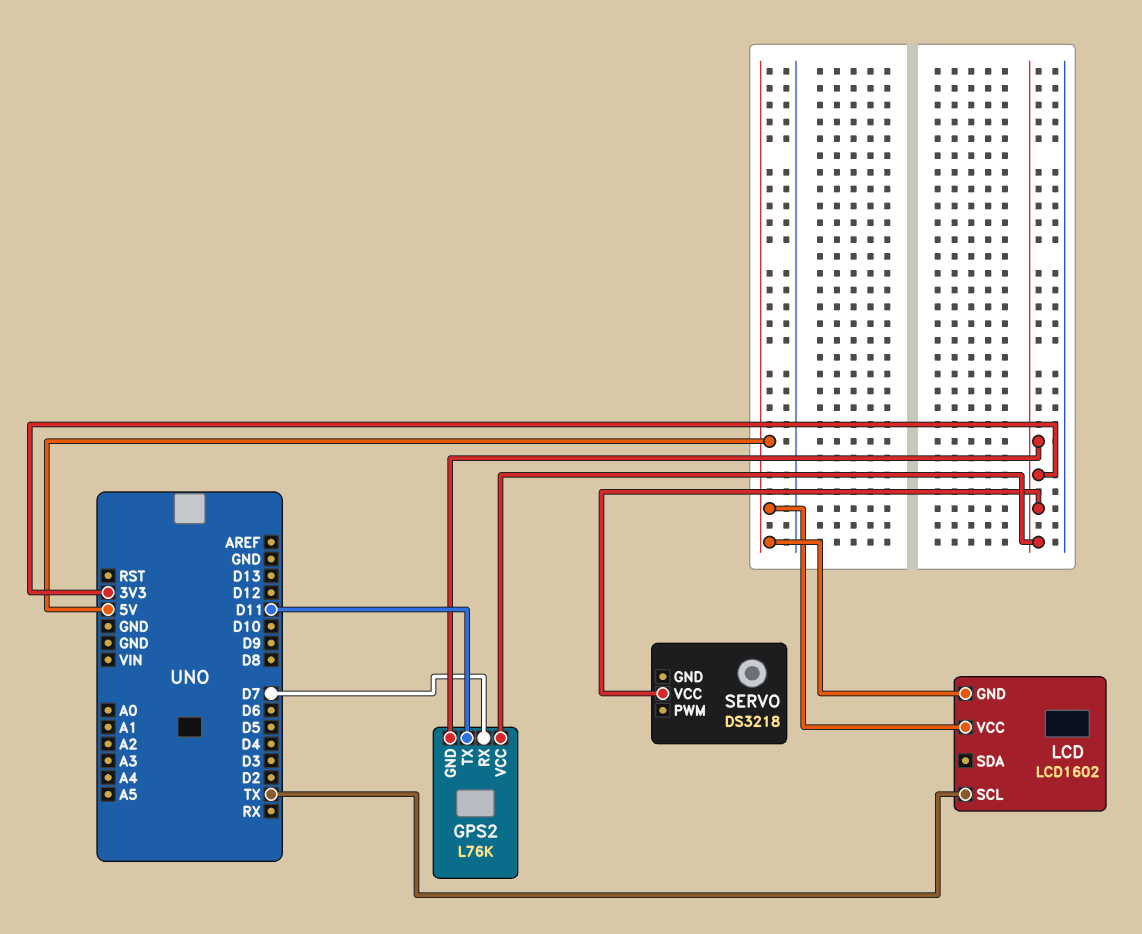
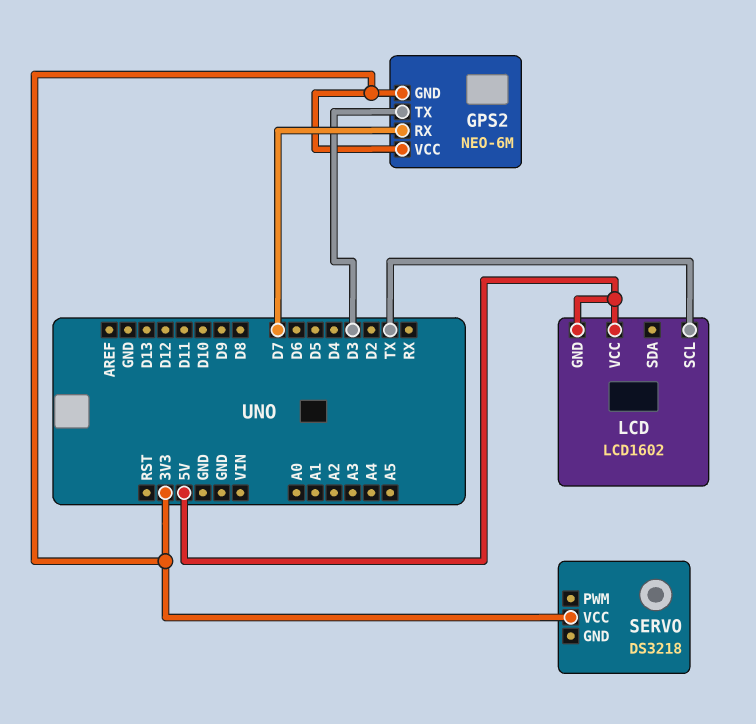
GPS2: L76K -> NEO-6M
GPS2 pin TX: D11 -> D3

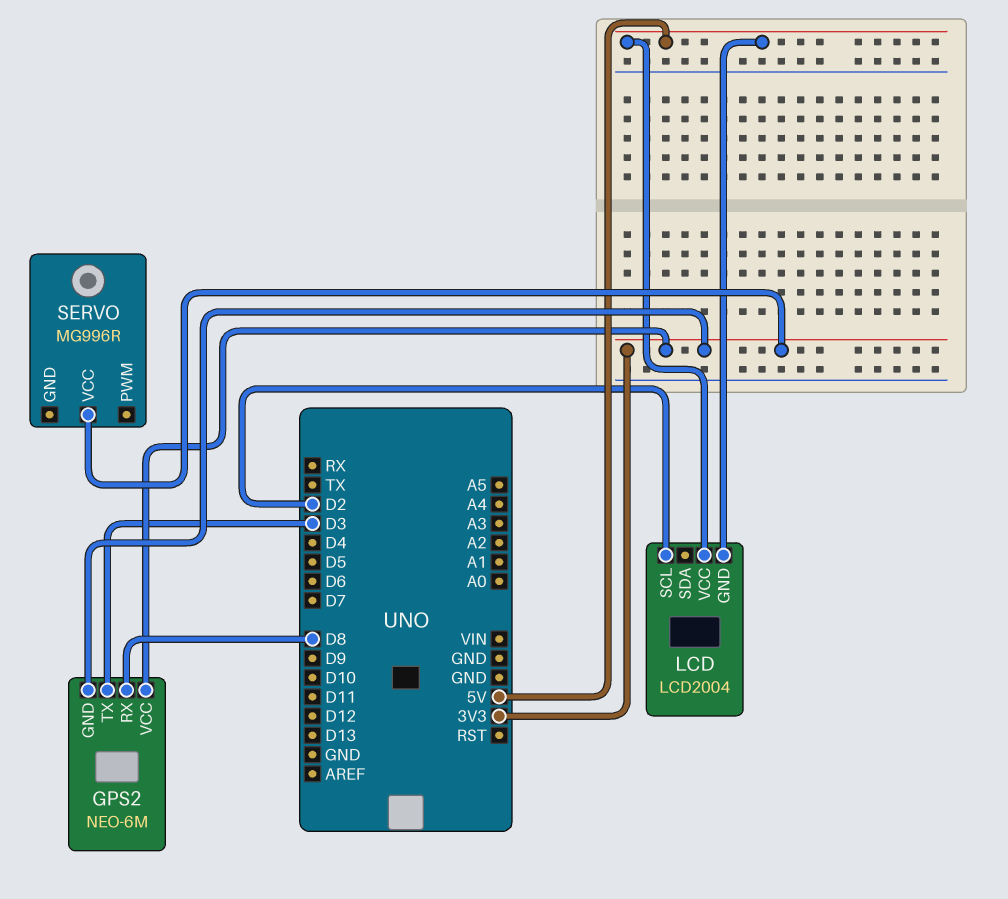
GPS2 pin RX: D7 -> D8
LCD: LCD1602 -> LCD2004
LCD pin SCL: TX -> D2
SERVO: DS3218 -> MG996R

